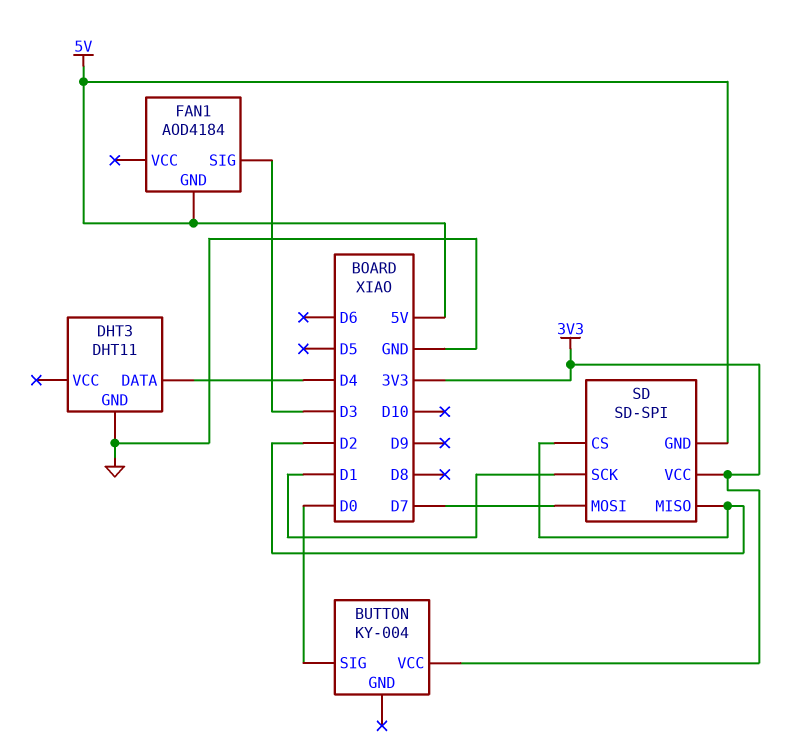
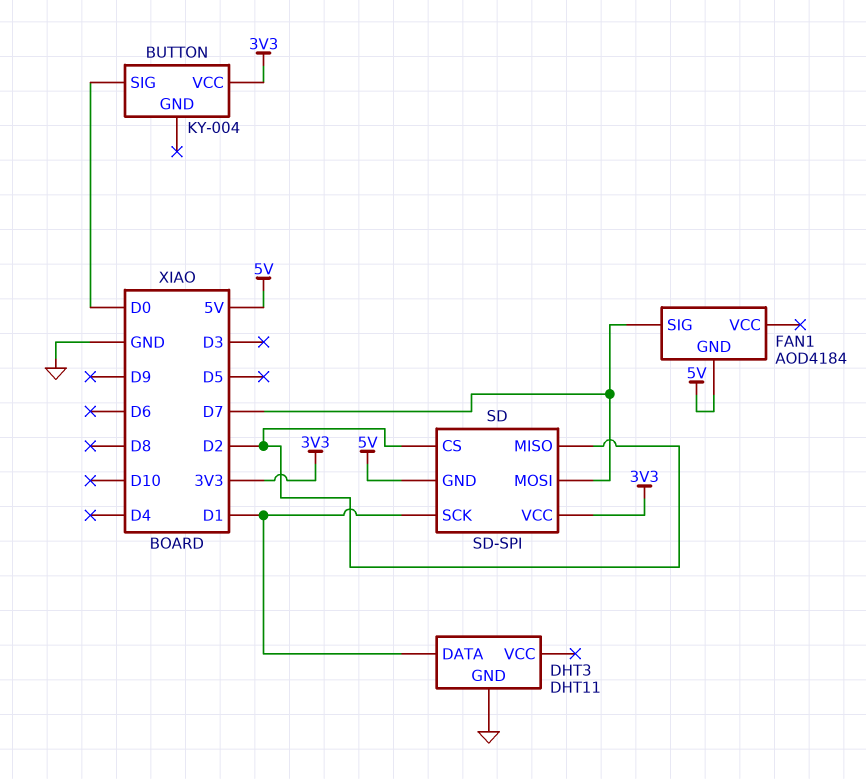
DHT3 pin DATA: D4 -> D1
FAN1 pin SIG: D3 -> D7

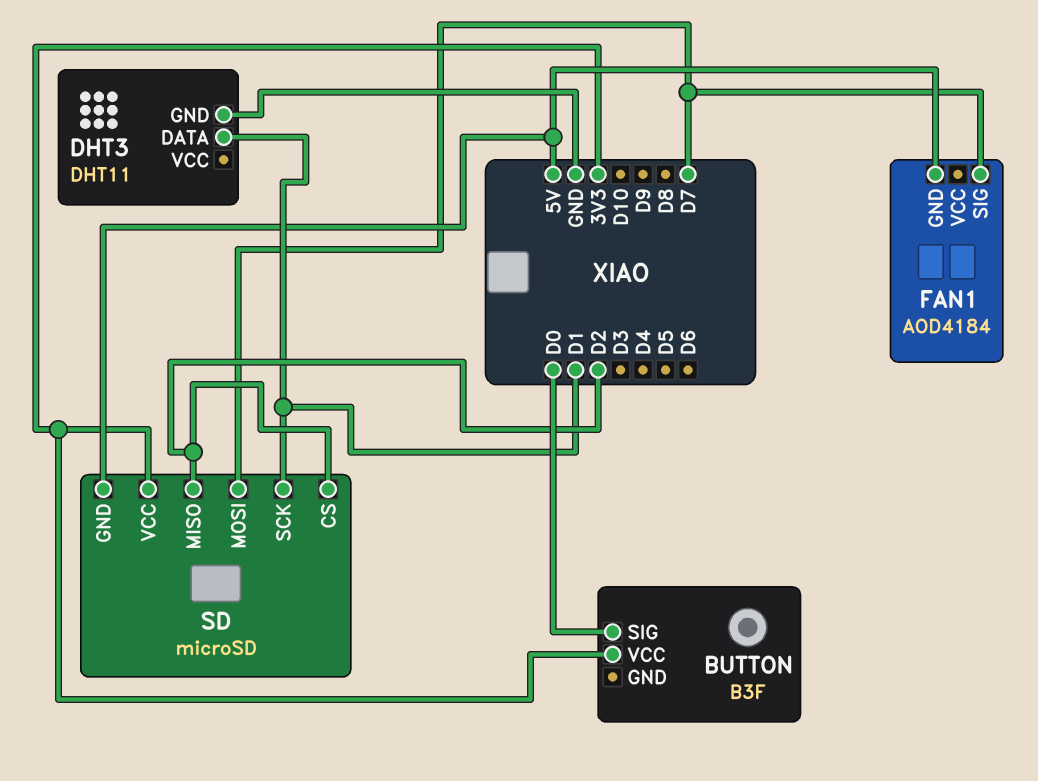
BUTTON: KY-004 -> B3F
SD: SD-SPI -> microSD

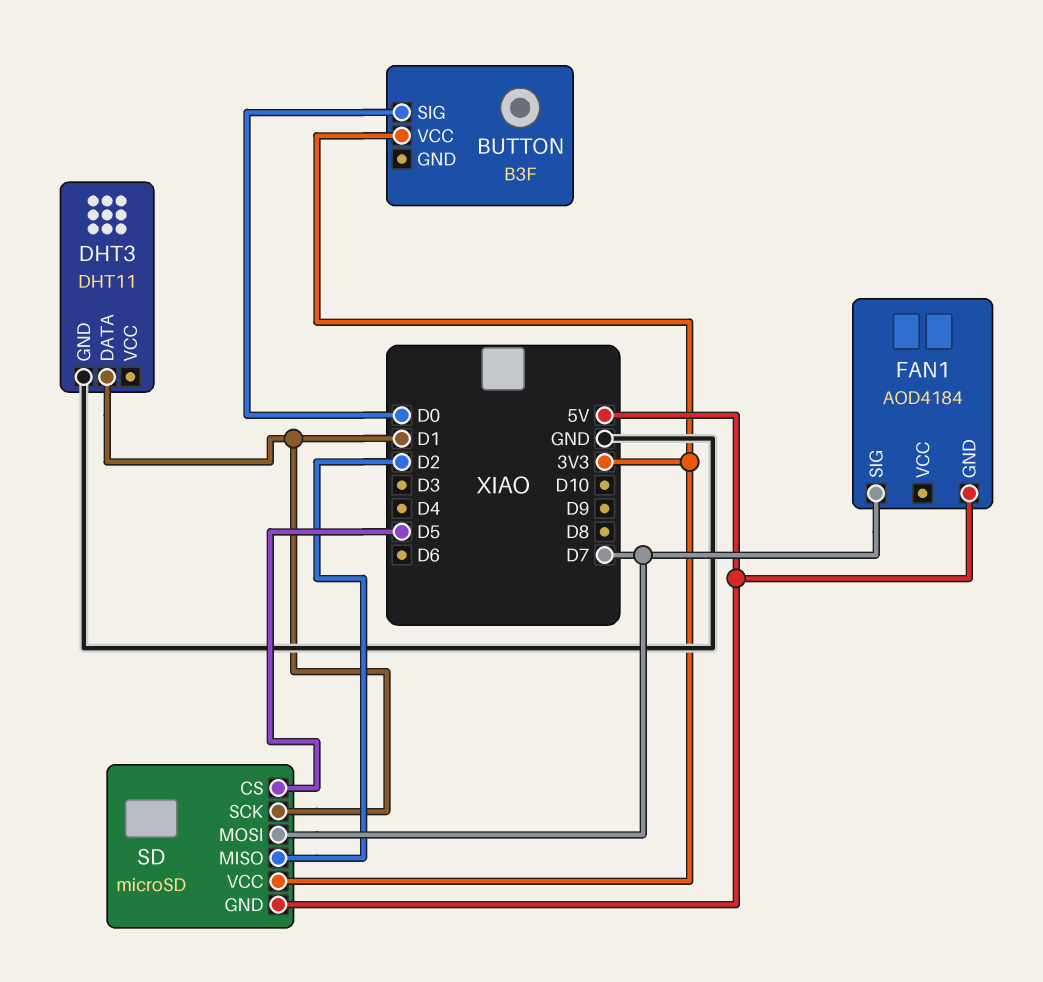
SD pin CS: D2 -> D5

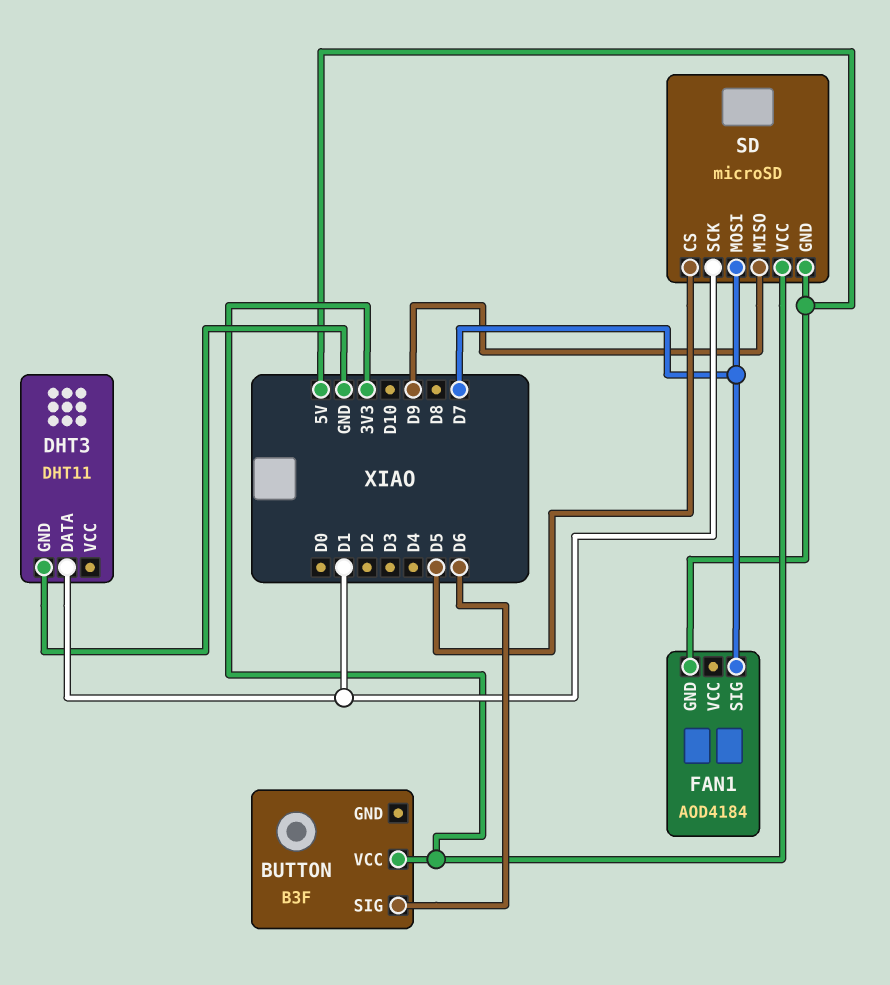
BUTTON pin SIG: D0 -> D6
SD pin MISO: D2 -> D9

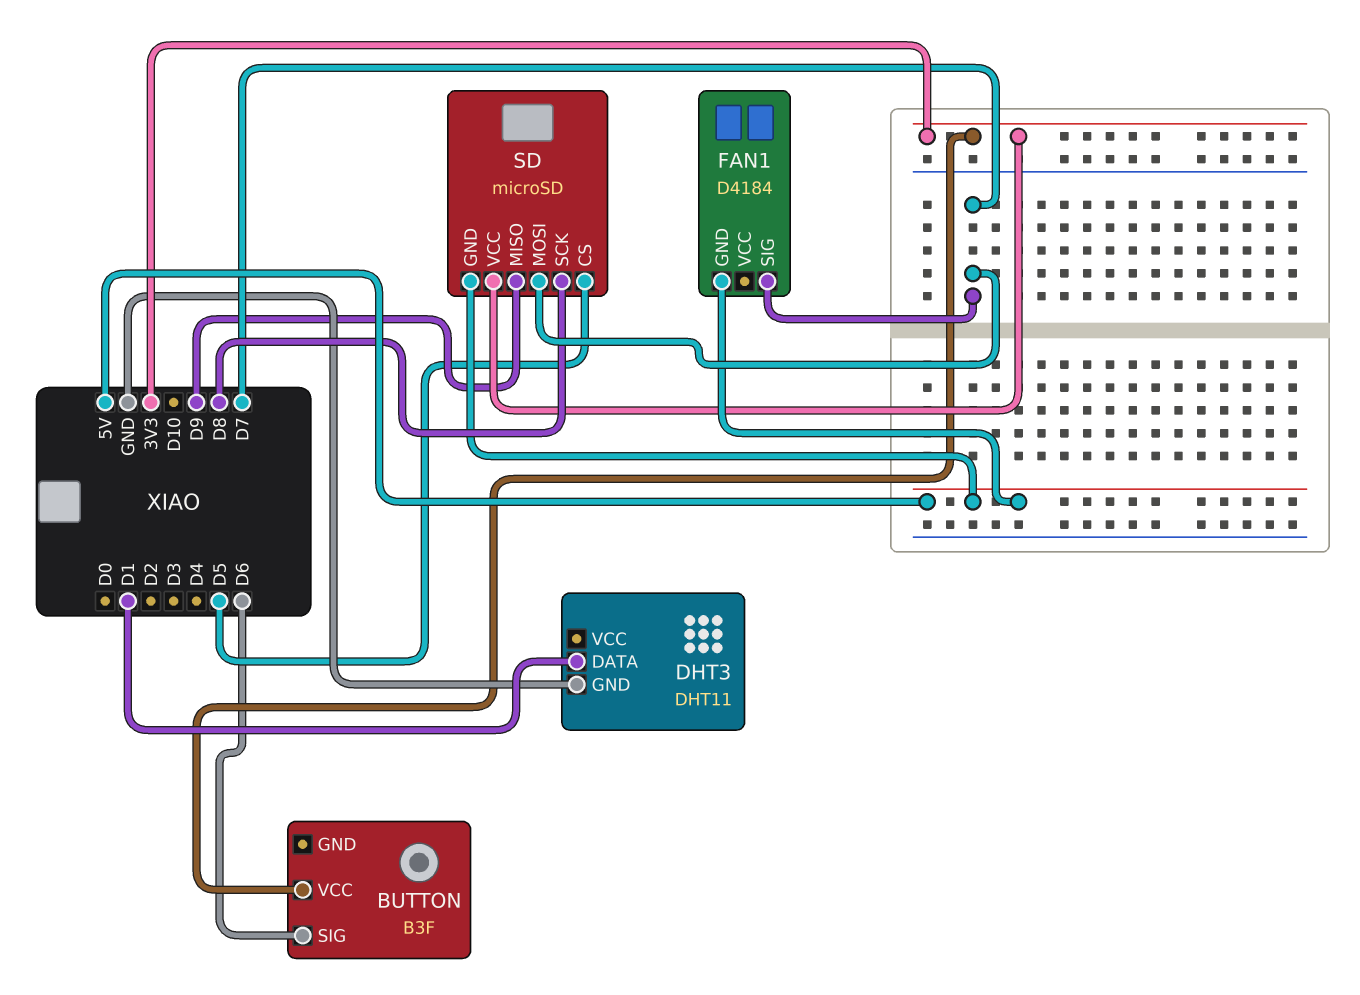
FAN1: AOD4184 -> D4184
SD pin SCK: D1 -> D8

